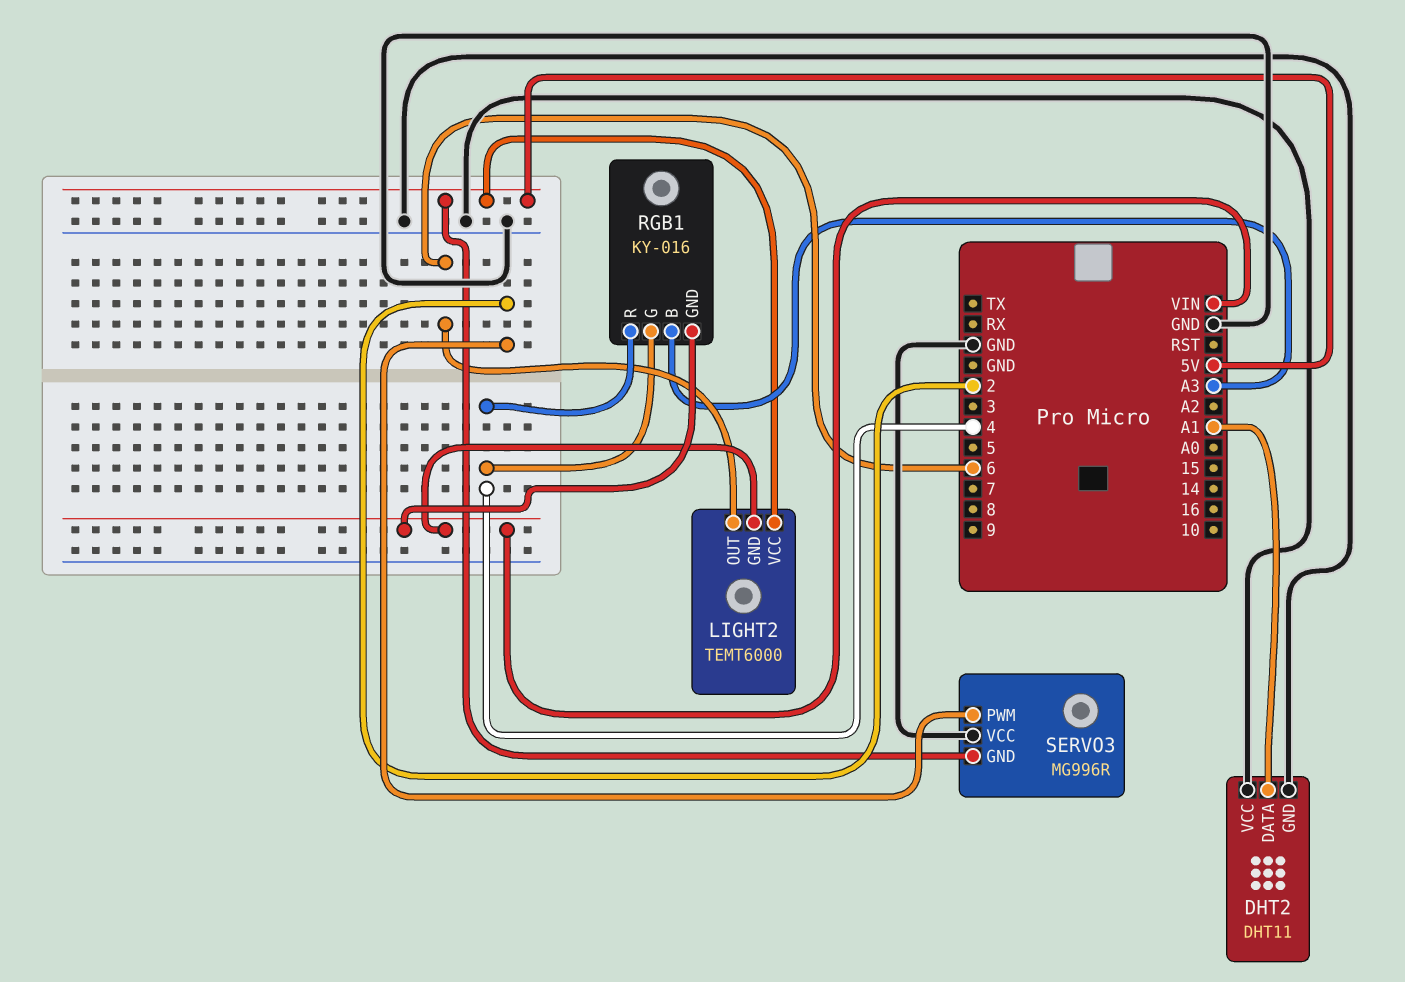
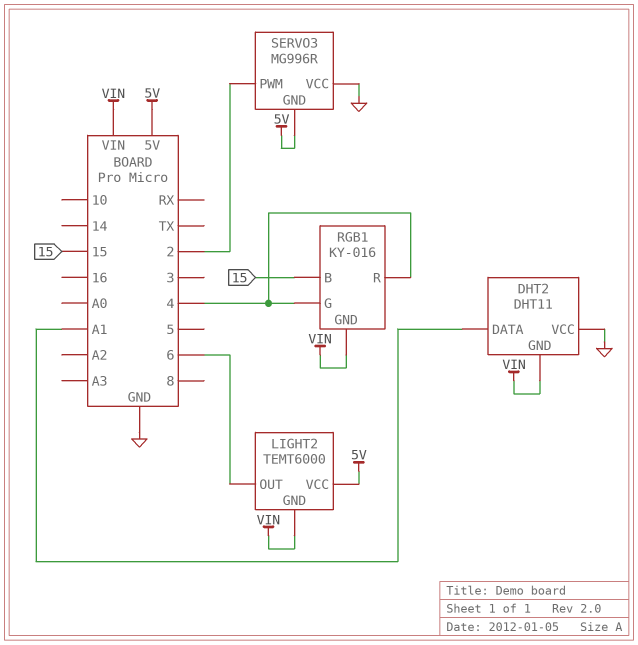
DHT2 pin GND: GND -> VIN
RGB1 pin B: A3 -> 15

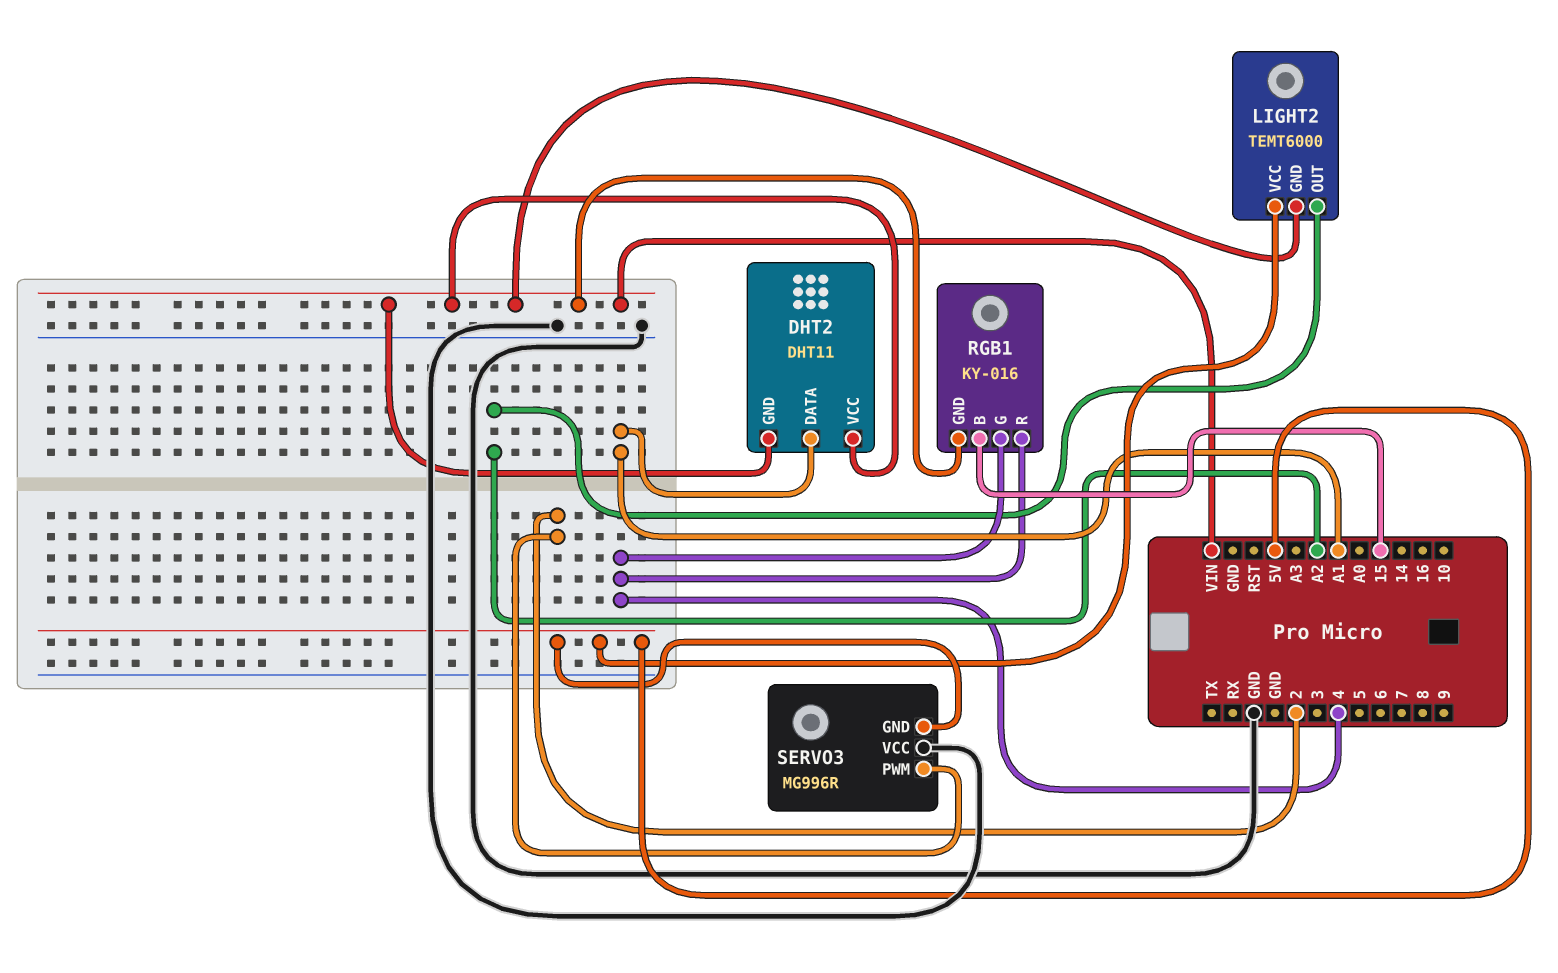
DHT2 pin VCC: GND -> VIN
LIGHT2 pin OUT: 6 -> A2

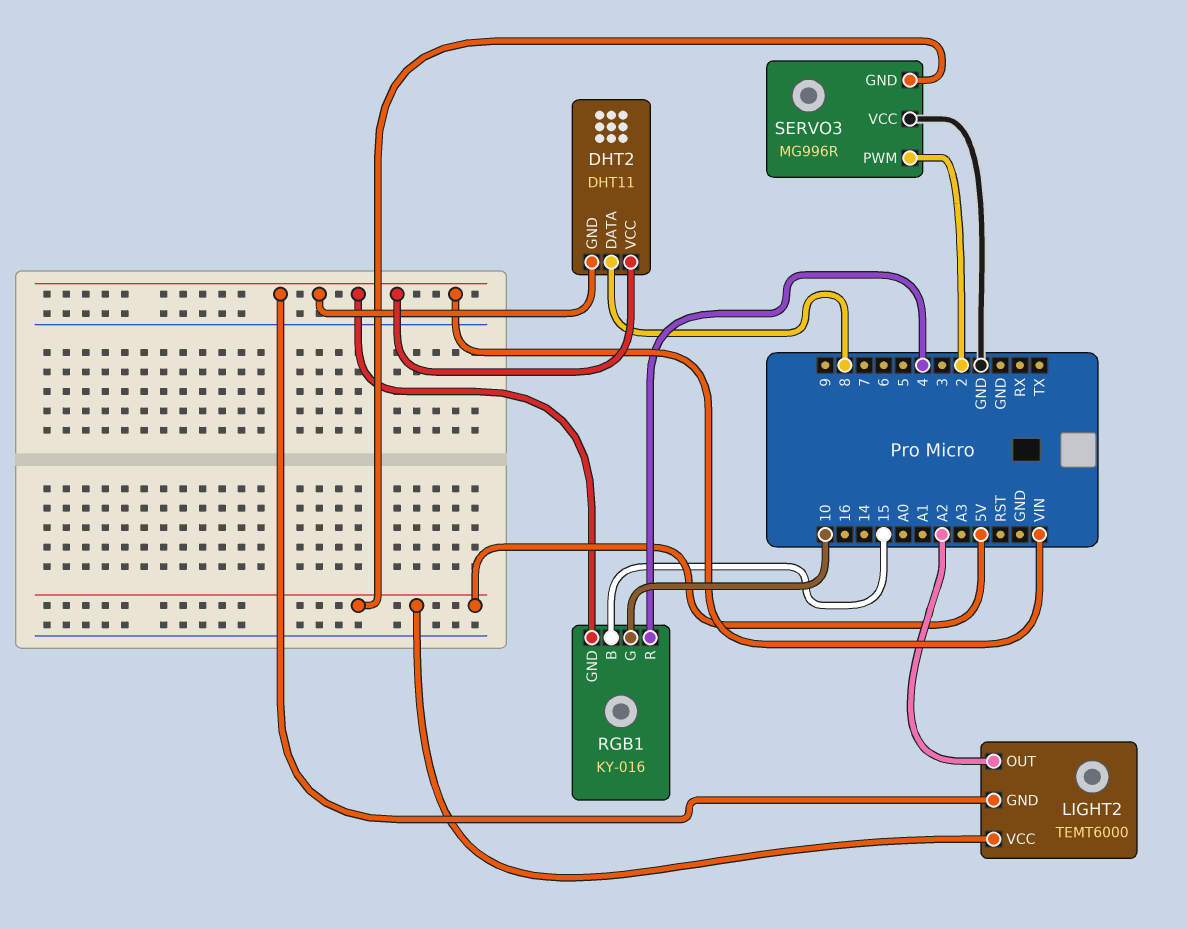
DHT2 pin DATA: A1 -> 8
RGB1 pin G: 4 -> 10

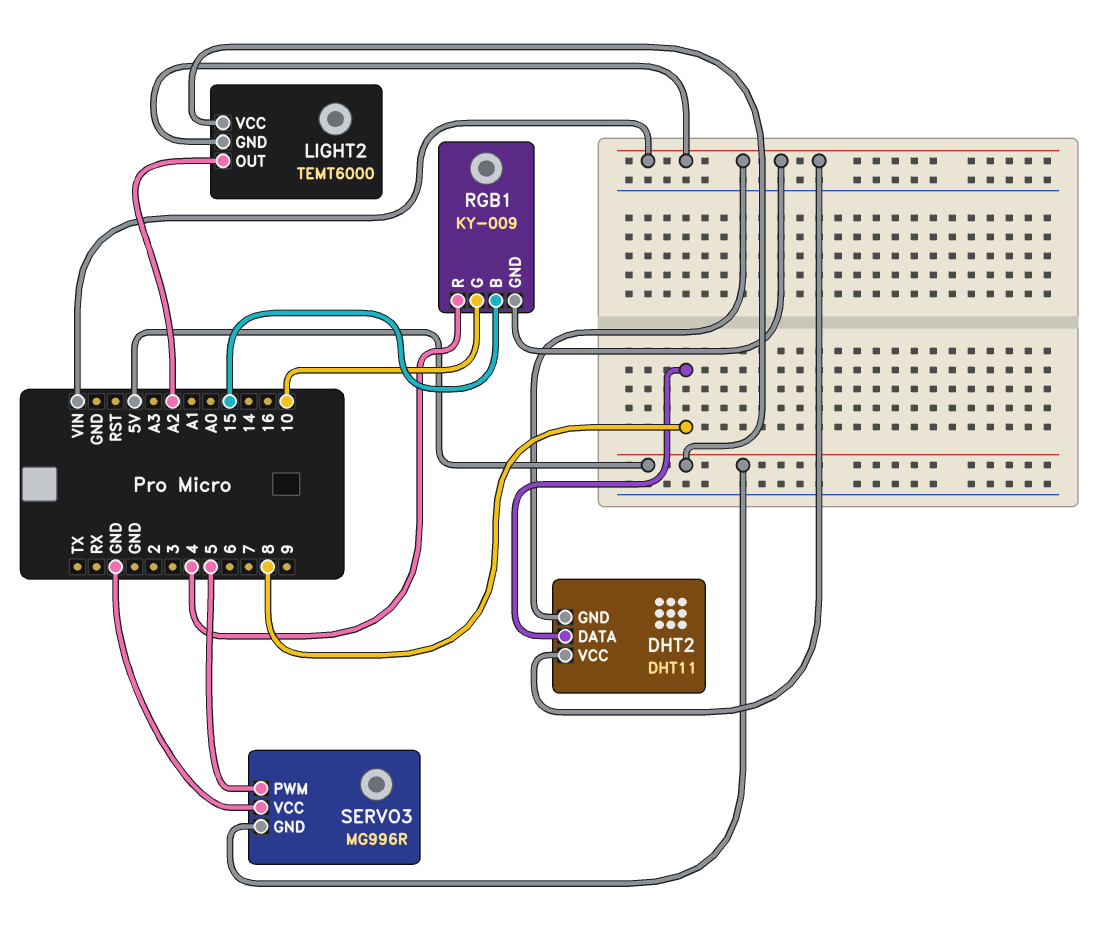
RGB1: KY-016 -> KY-009
SERVO3 pin PWM: 2 -> 5

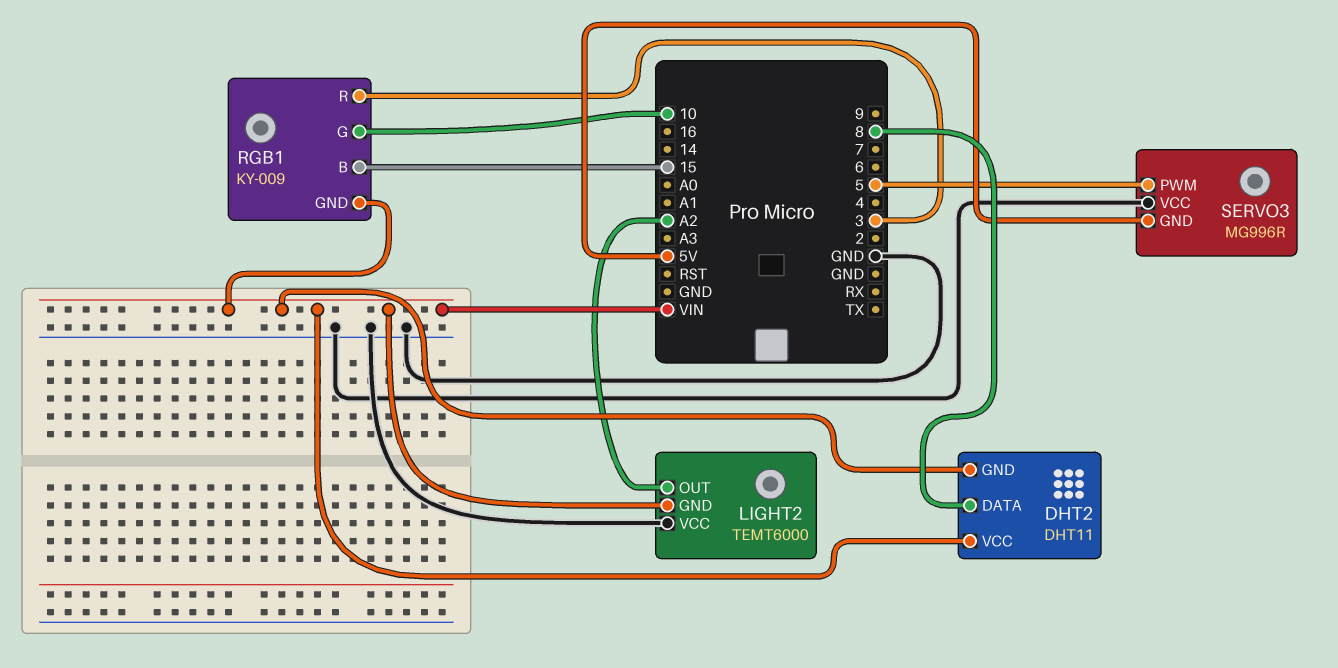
LIGHT2 pin VCC: 5V -> GND
RGB1 pin R: 4 -> 3

